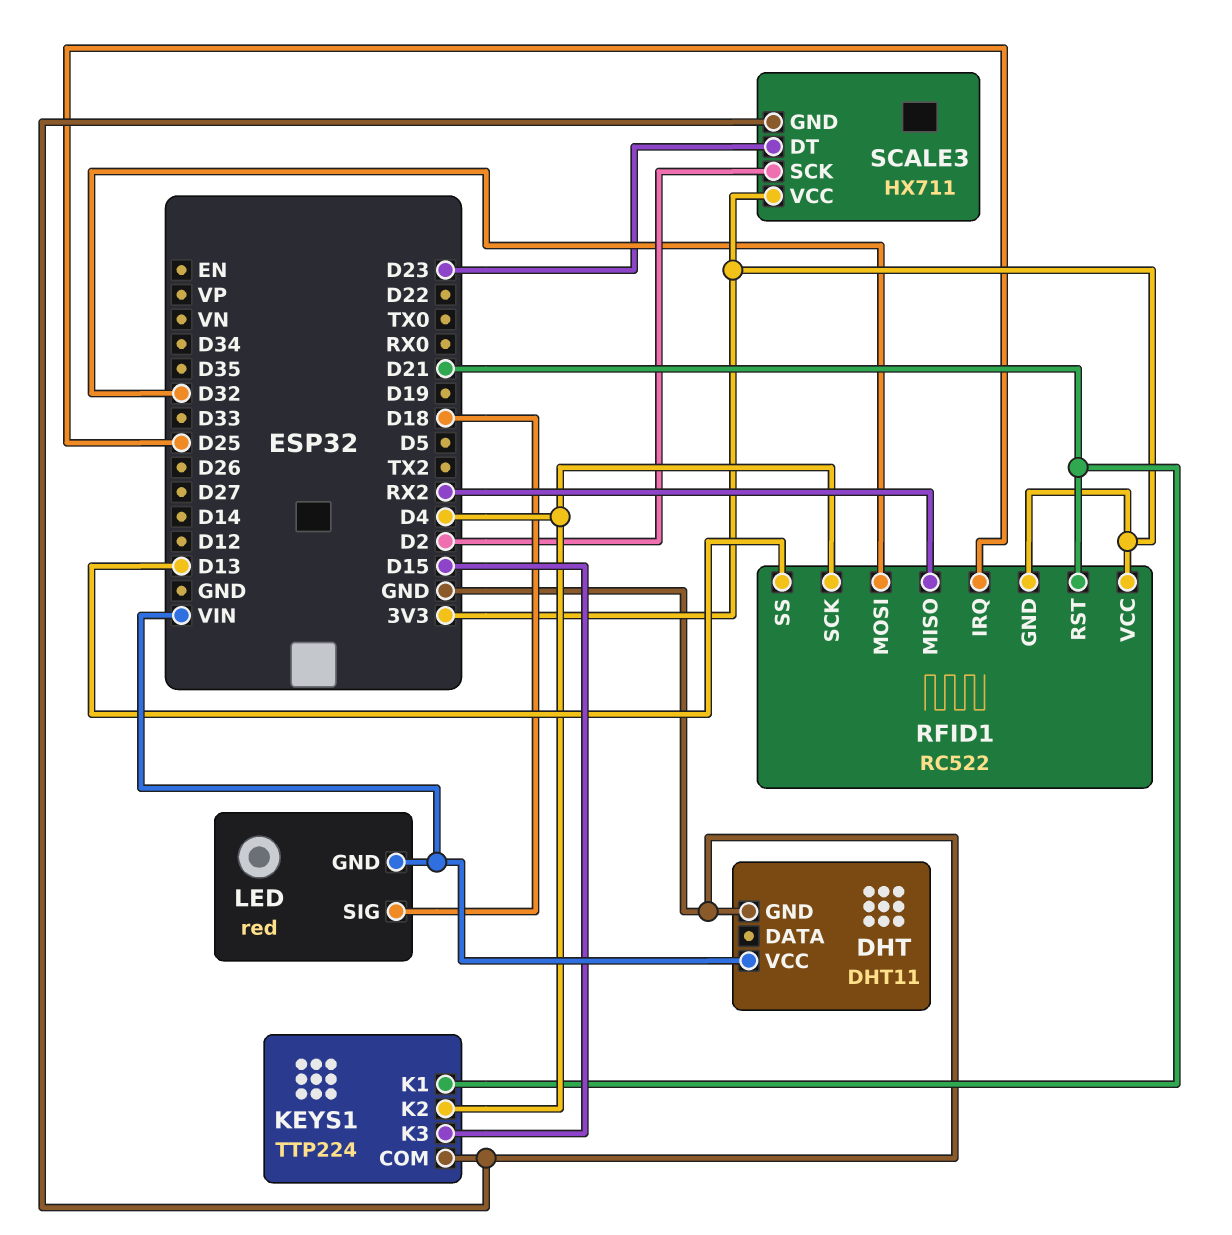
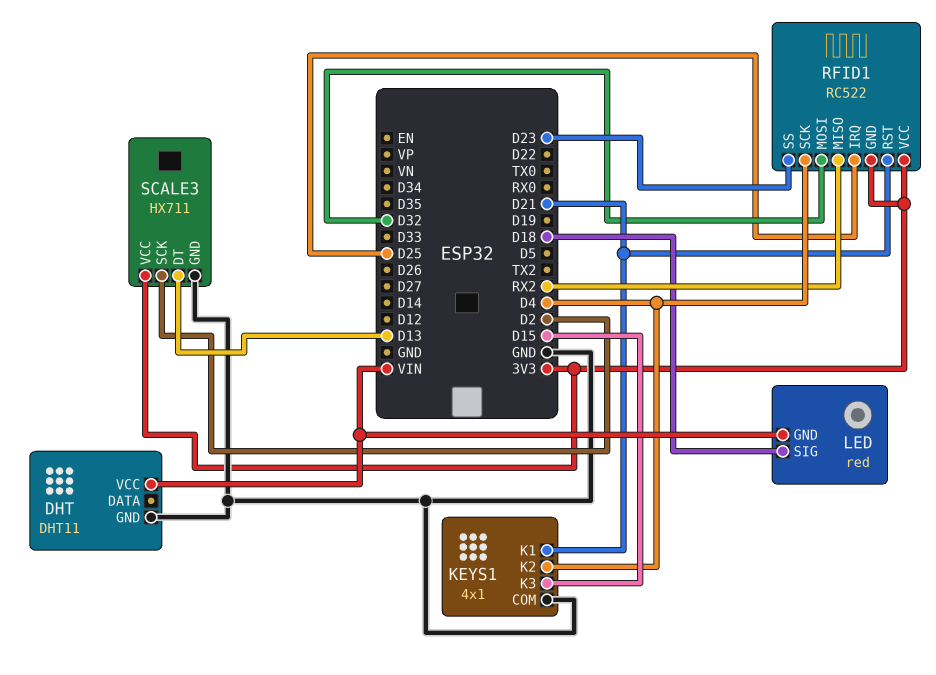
KEYS1: TTP224 -> 4x1
RFID1 pin SS: D13 -> D23
SCALE3 pin DT: D23 -> D13

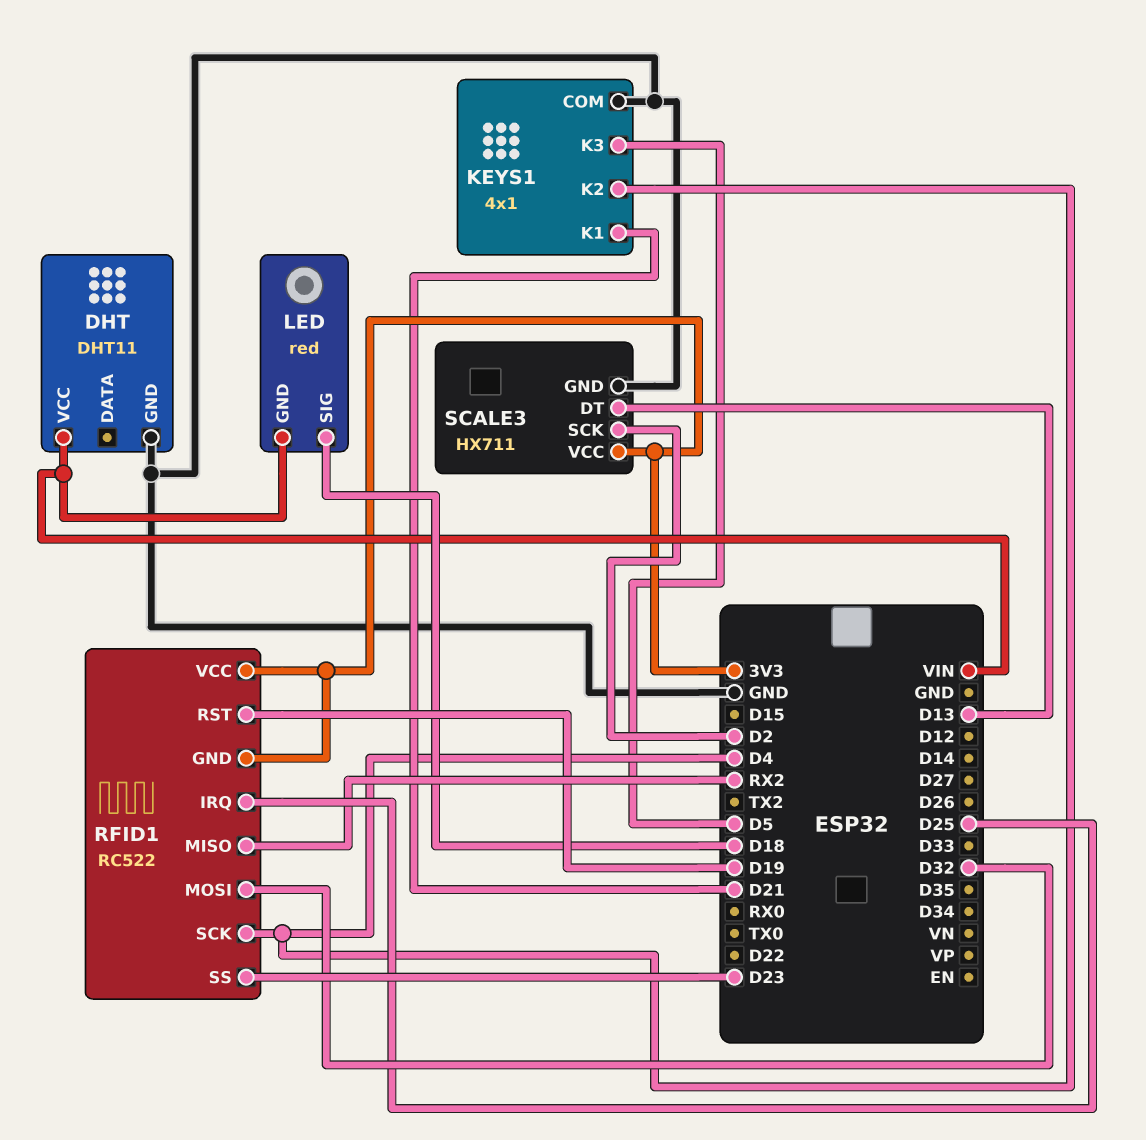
KEYS1 pin K3: D15 -> D5
RFID1 pin RST: D21 -> D19

